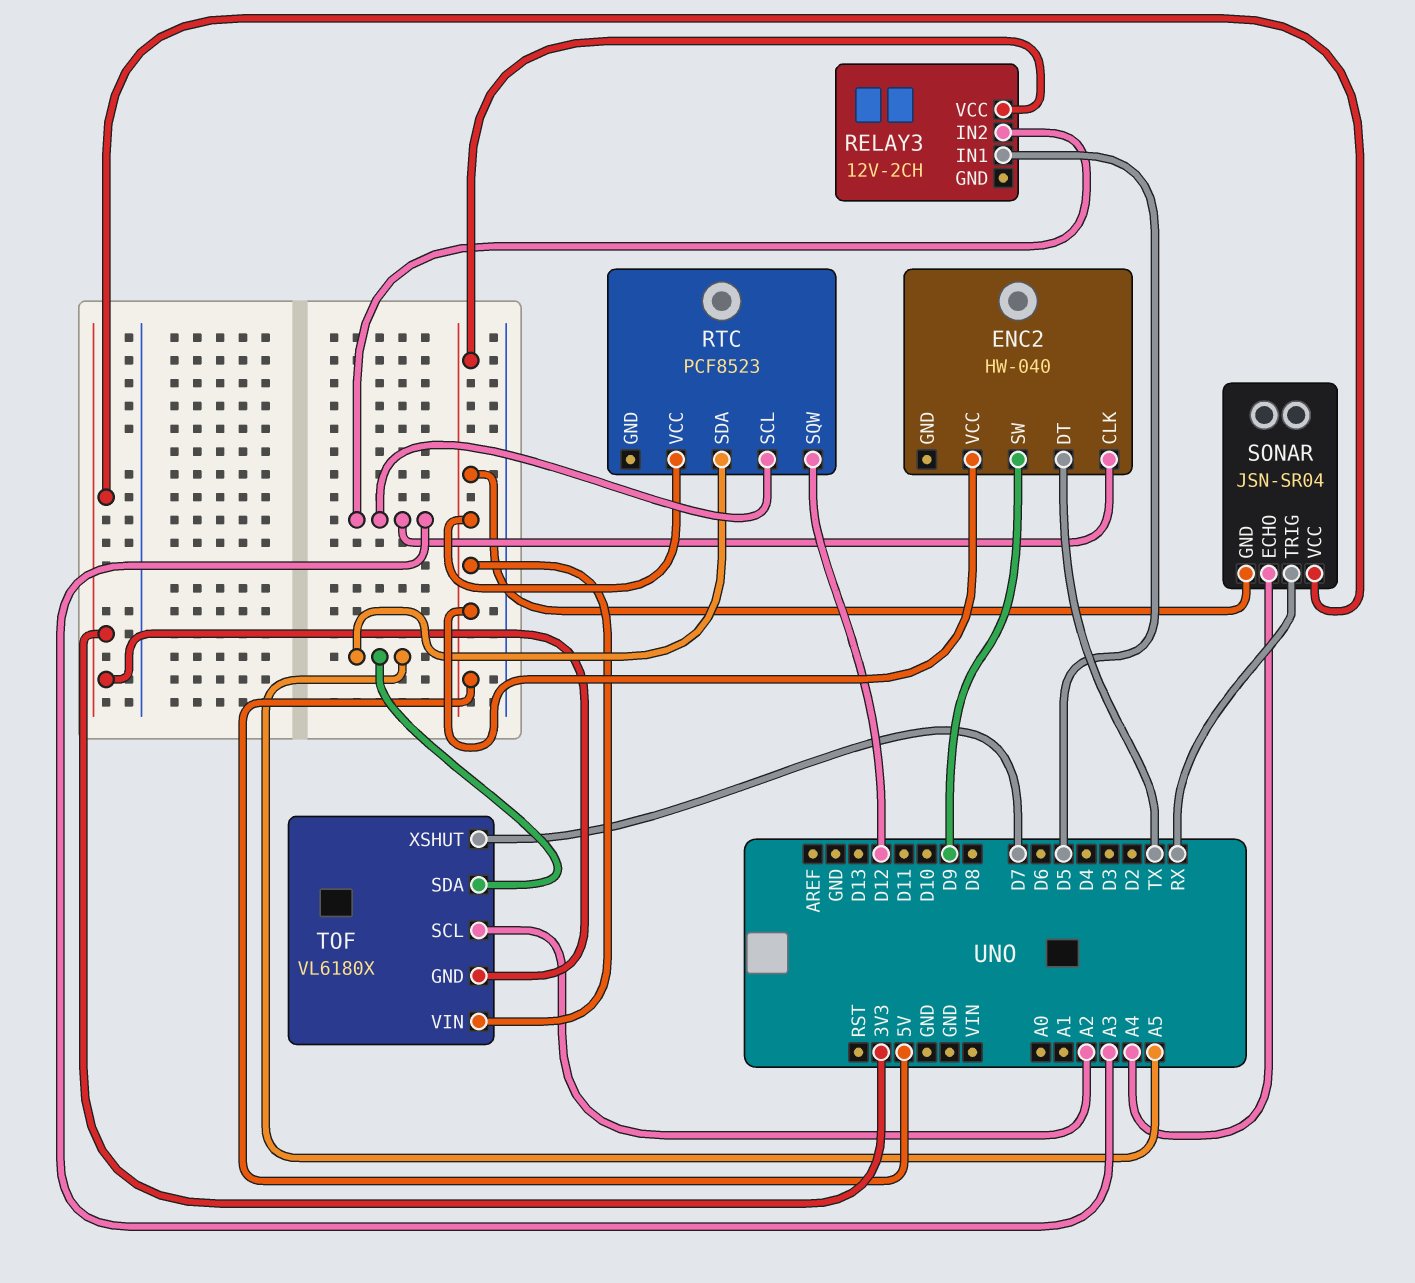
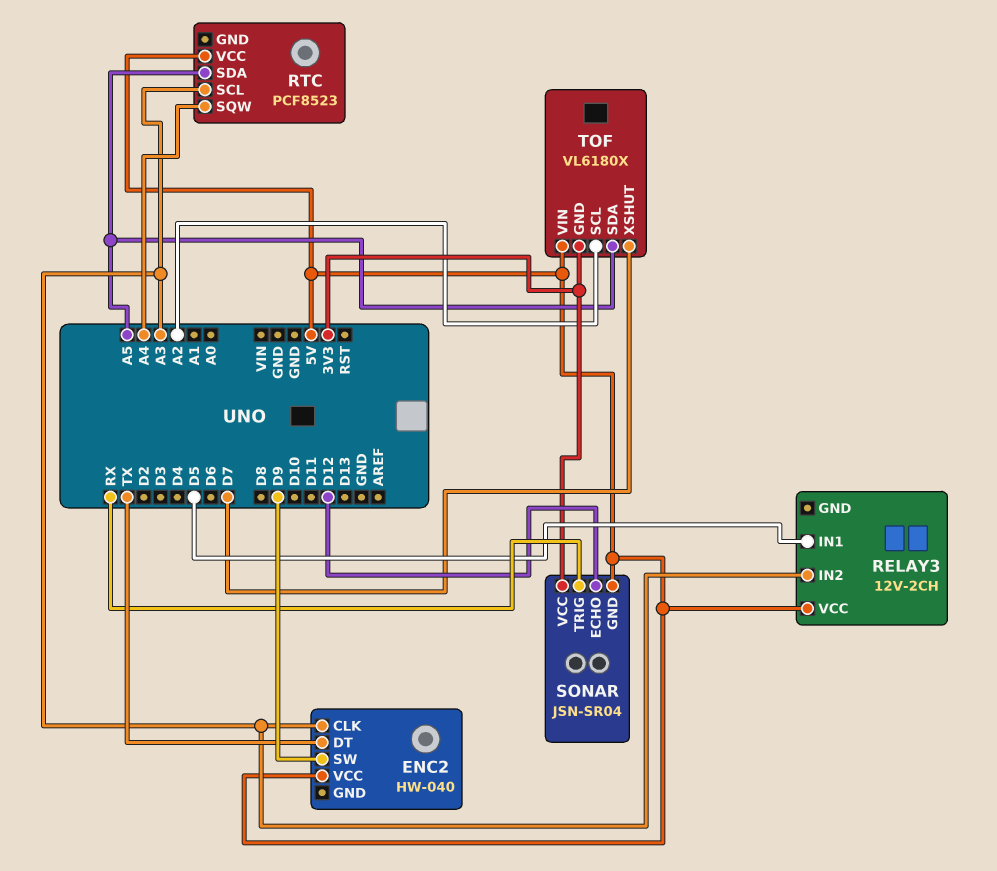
RTC pin SQW: D12 -> A4
SONAR pin ECHO: A4 -> D12

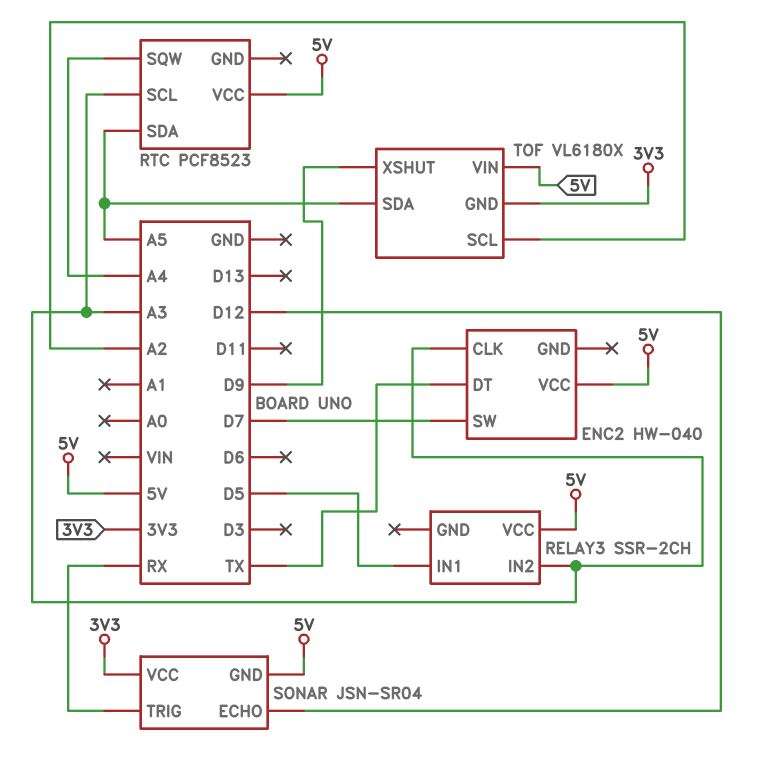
ENC2 pin SW: D9 -> D7
RELAY3: 12V-2CH -> SSR-2CH
TOF pin XSHUT: D7 -> D9

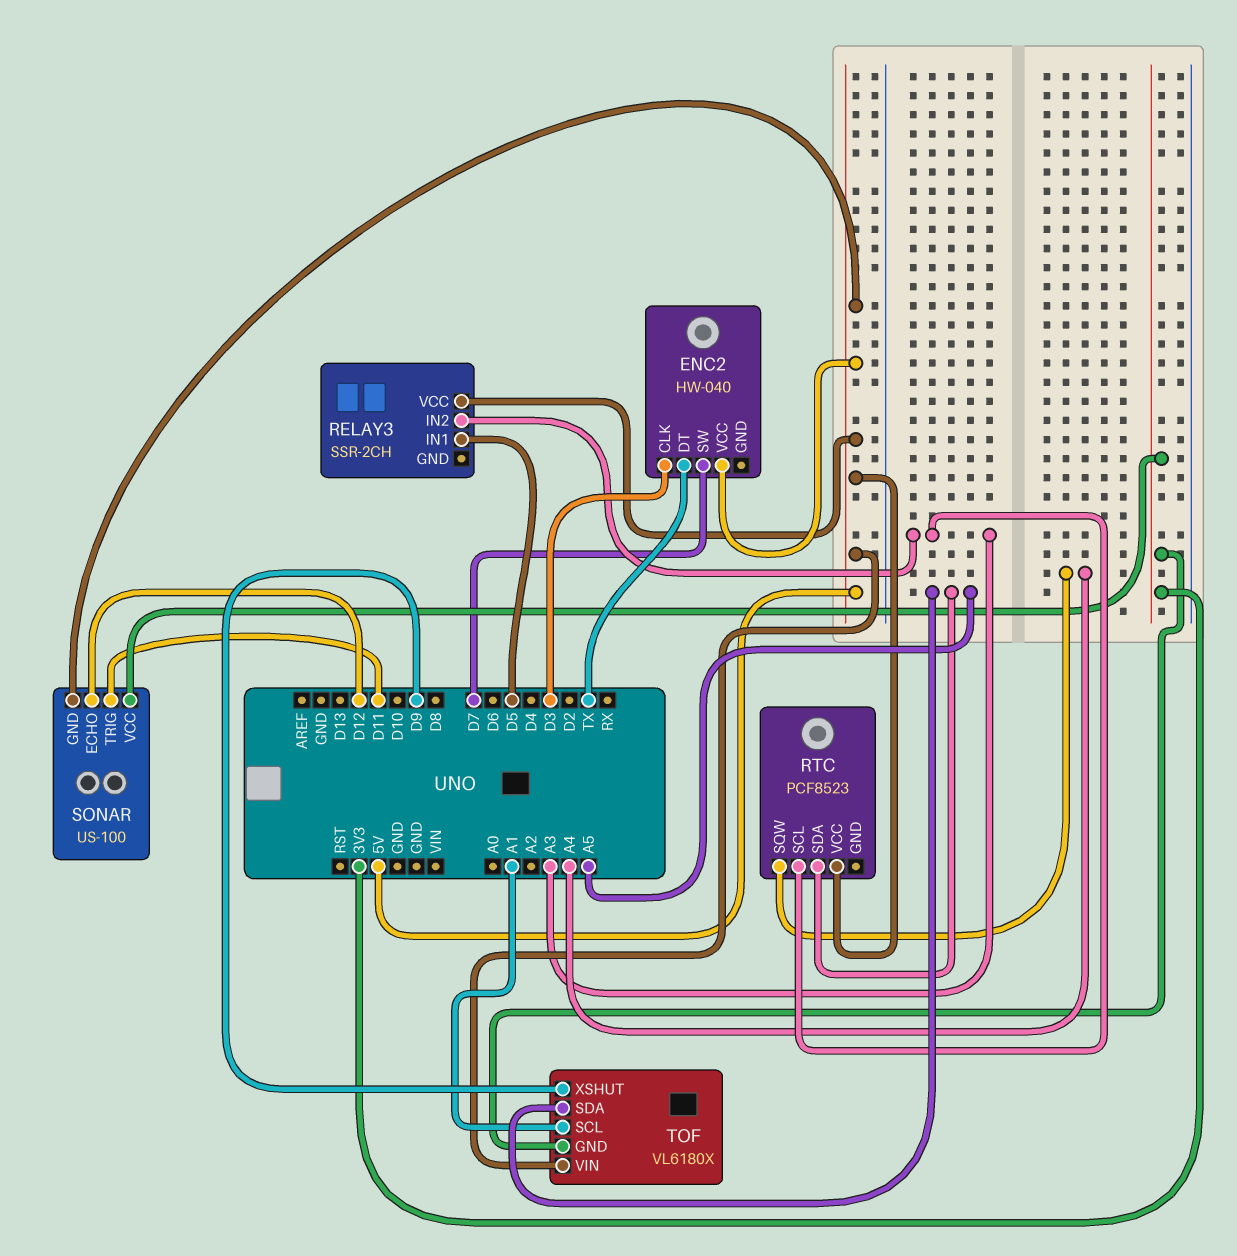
ENC2 pin CLK: A3 -> D3
SONAR: JSN-SR04 -> US-100
SONAR pin TRIG: RX -> D11
TOF pin SCL: A2 -> A1

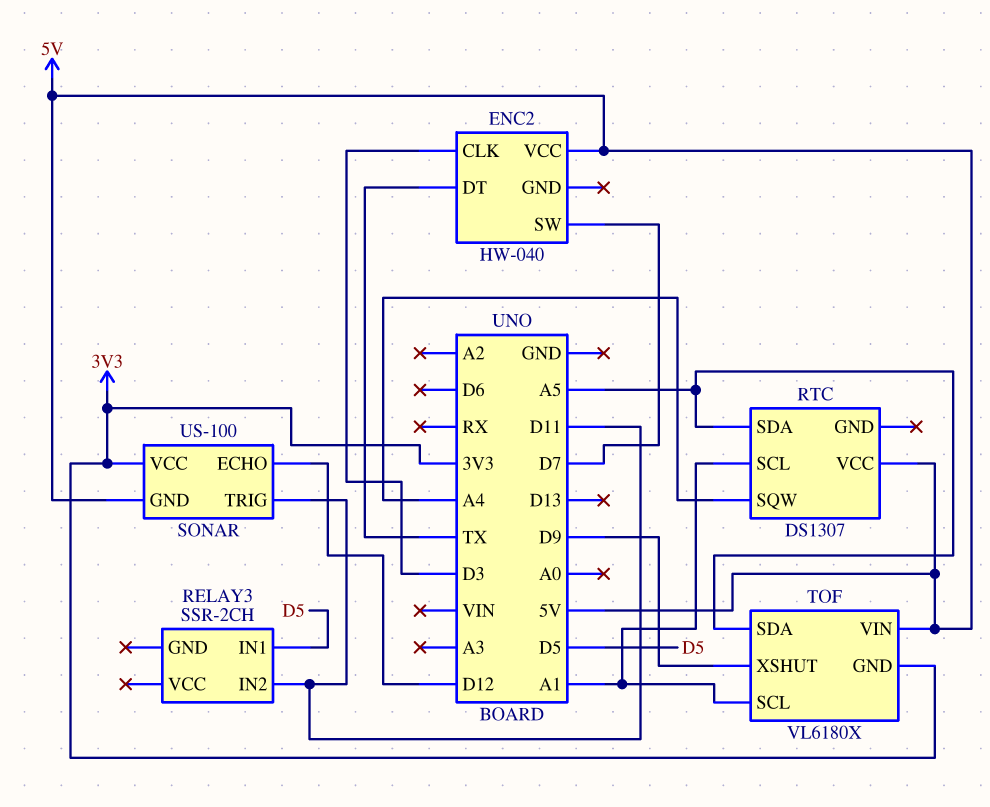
RELAY3 pin IN2: A3 -> D11
RELAY3 pin VCC: 5V -> none
RTC: PCF8523 -> DS1307
RTC pin SCL: A3 -> A1

